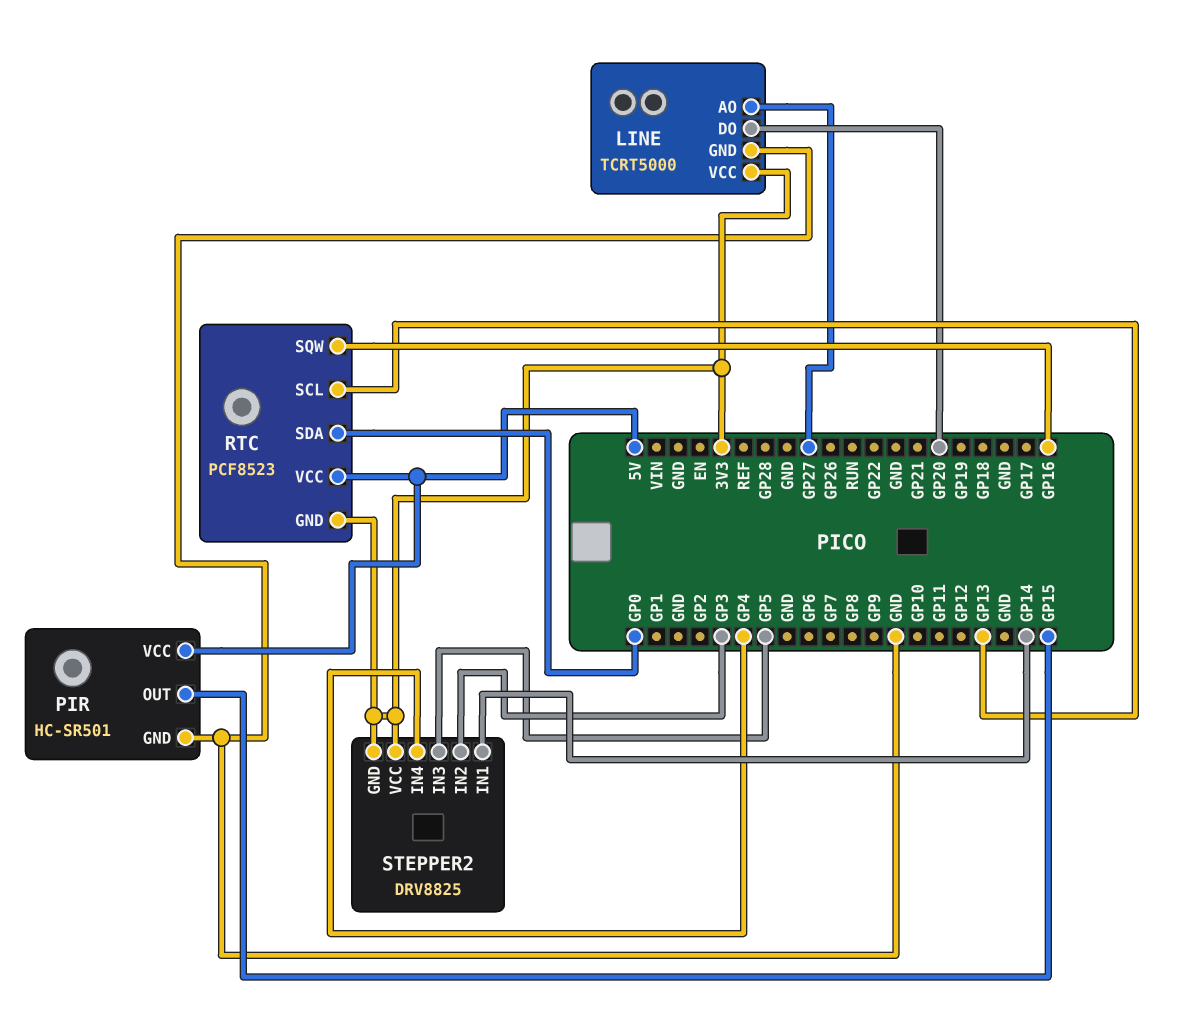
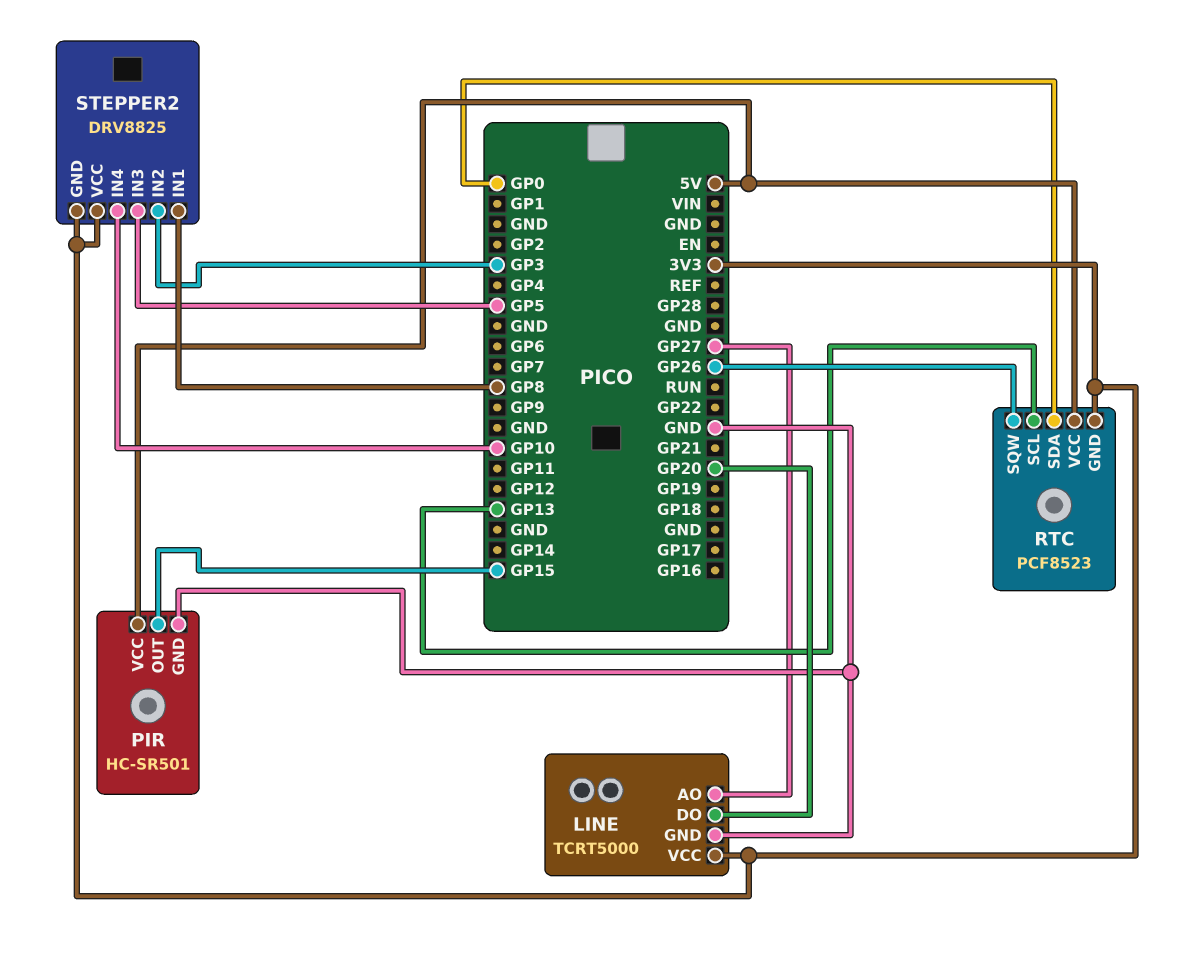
RTC pin SQW: GP16 -> GP26
STEPPER2 pin IN1: GP14 -> GP8
STEPPER2 pin IN4: GP4 -> GP10

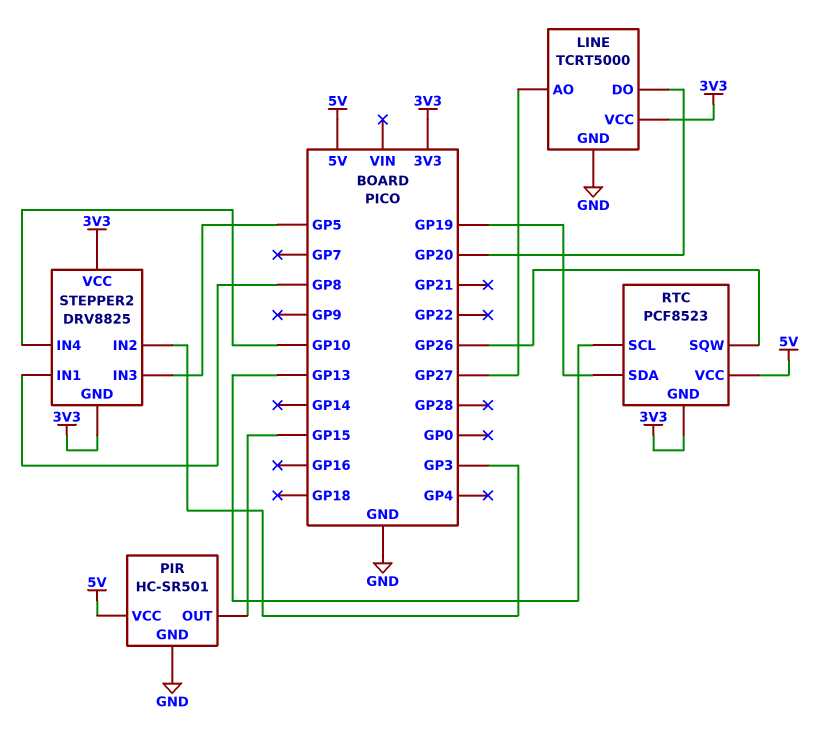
RTC pin SDA: GP0 -> GP19

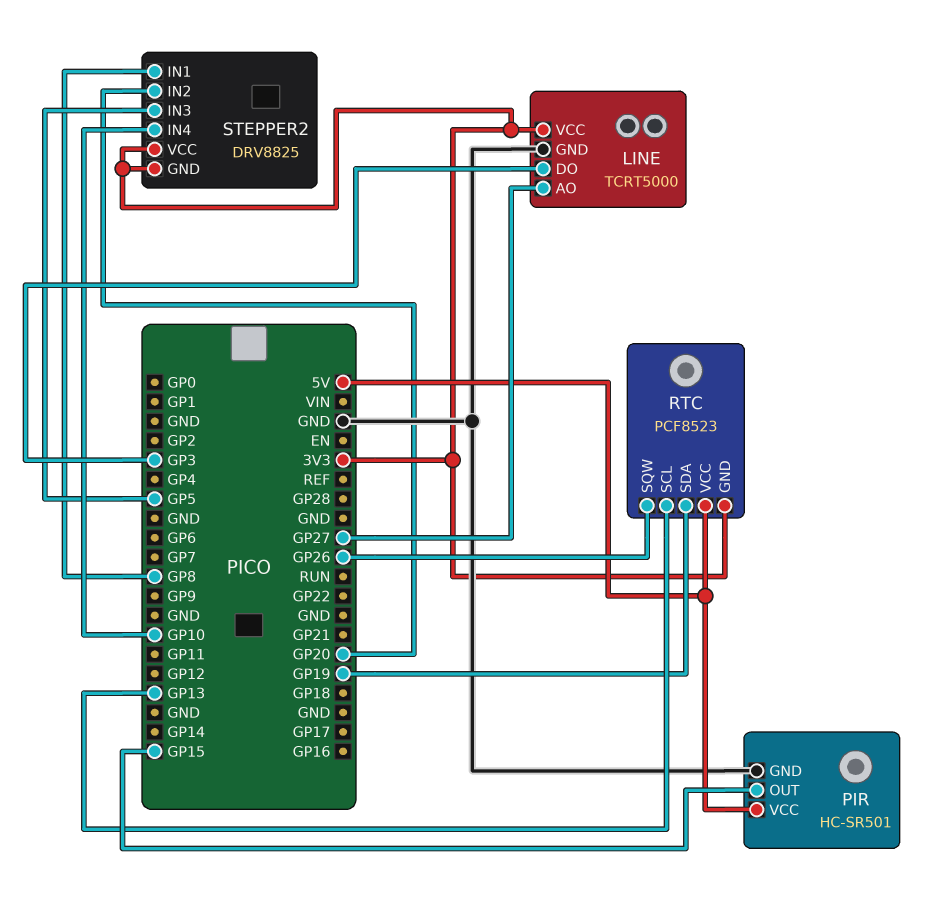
LINE pin DO: GP20 -> GP3
STEPPER2 pin IN2: GP3 -> GP20

